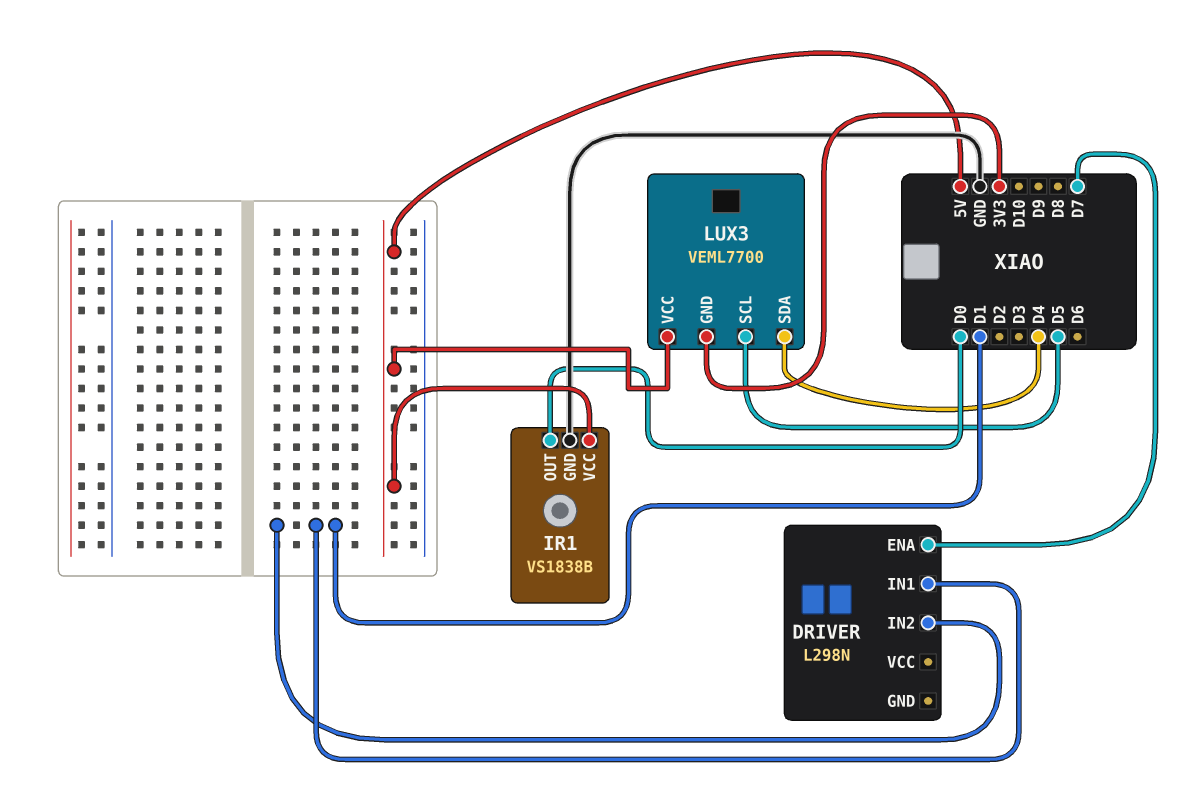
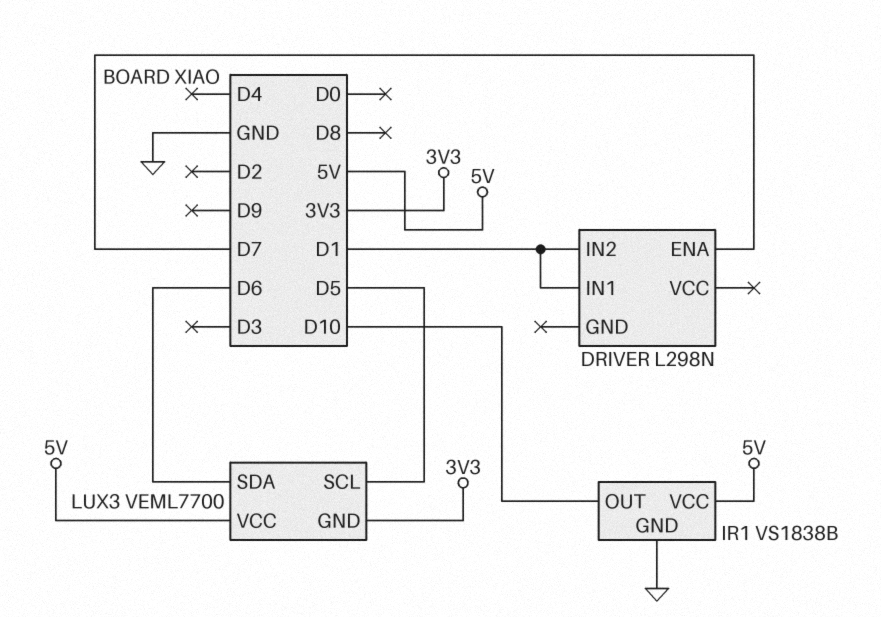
IR1 pin OUT: D0 -> D10
LUX3 pin SDA: D4 -> D6

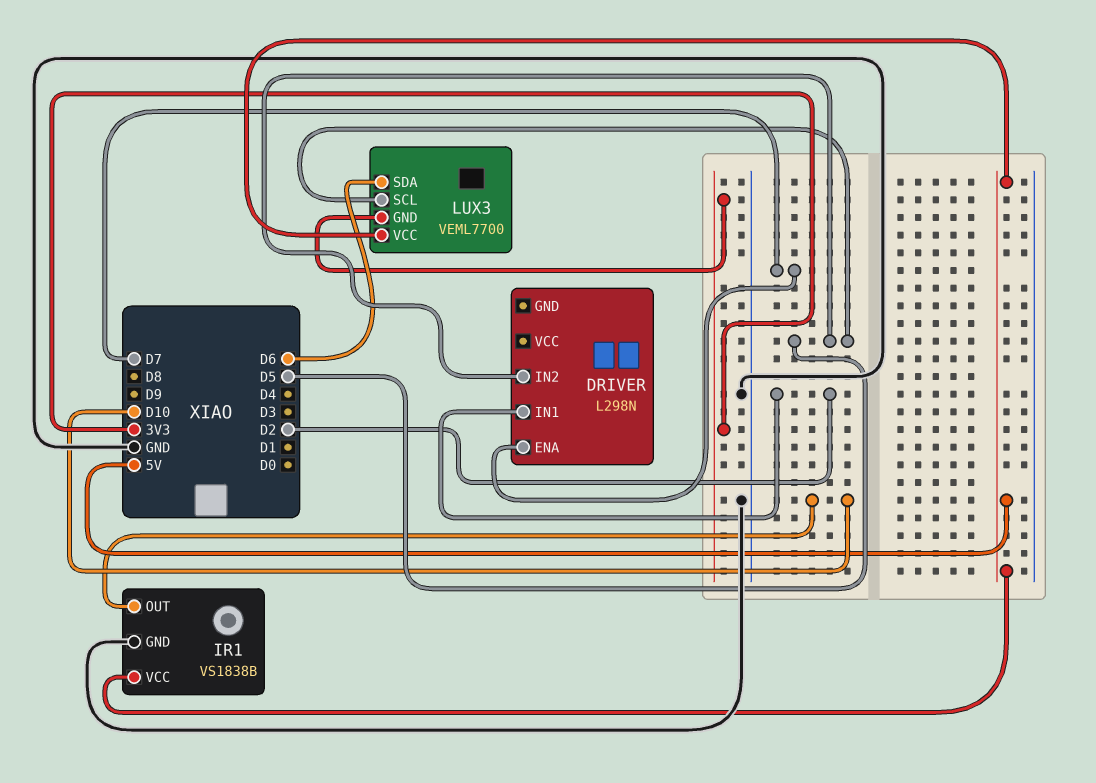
DRIVER pin IN1: D1 -> D2
DRIVER pin IN2: D1 -> D5

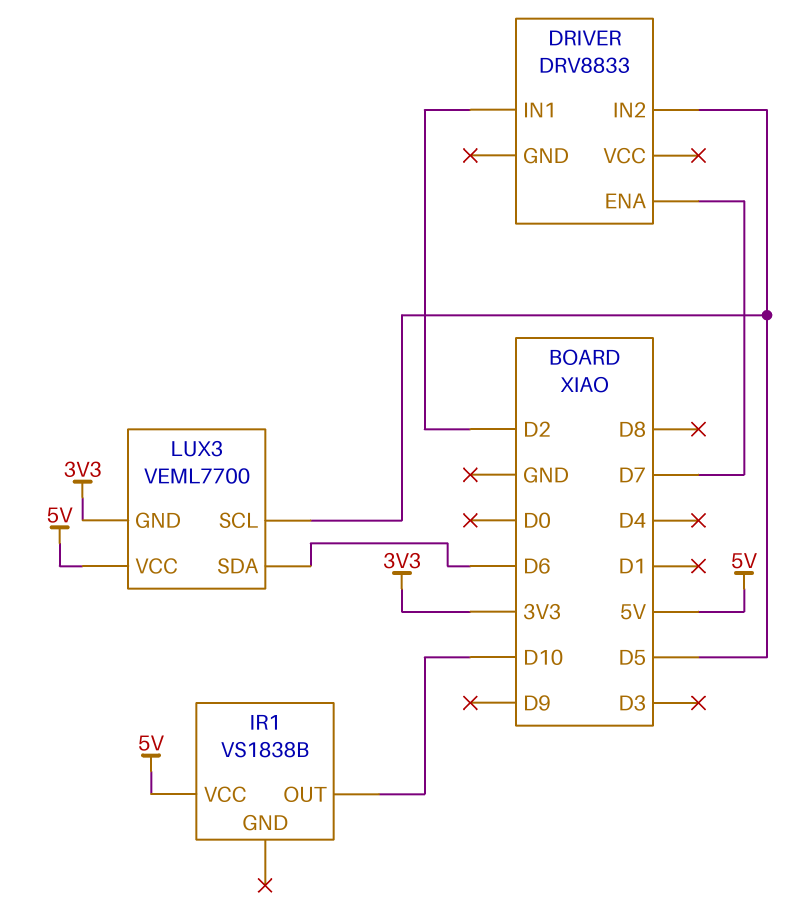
DRIVER: L298N -> DRV8833
IR1 pin GND: GND -> none

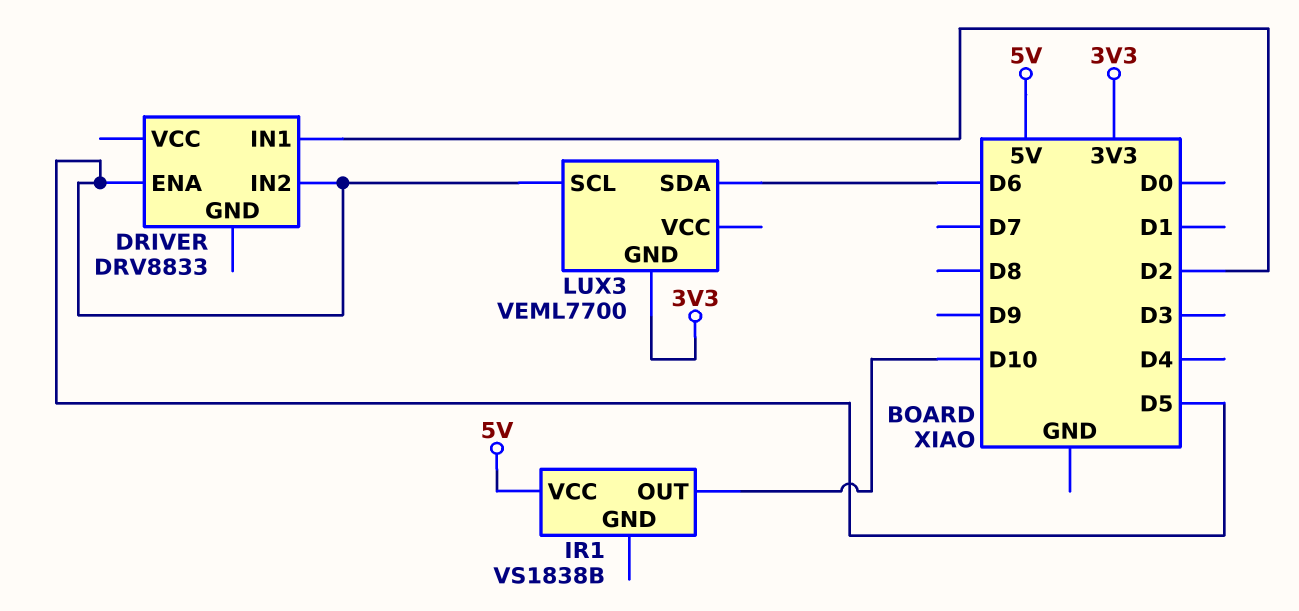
DRIVER pin ENA: D7 -> D5
LUX3 pin VCC: 5V -> none

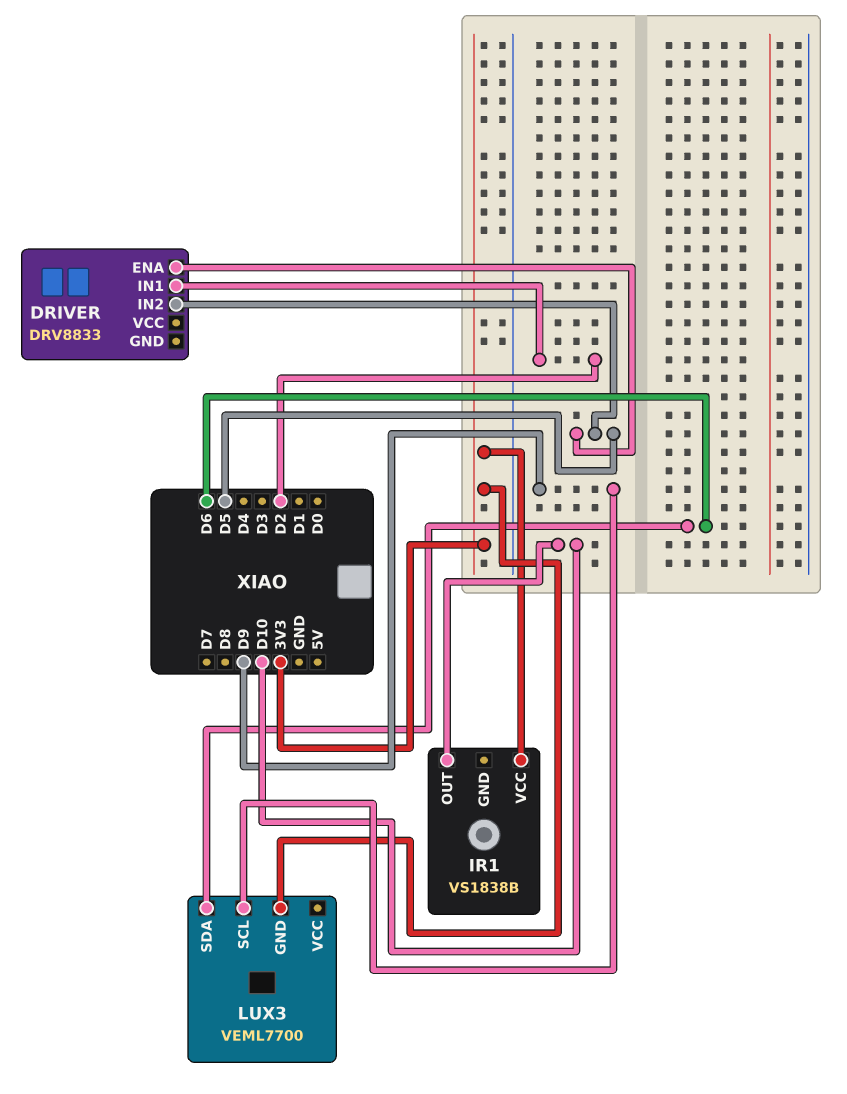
IR1 pin VCC: 5V -> 3V3
LUX3 pin SCL: D5 -> D9

